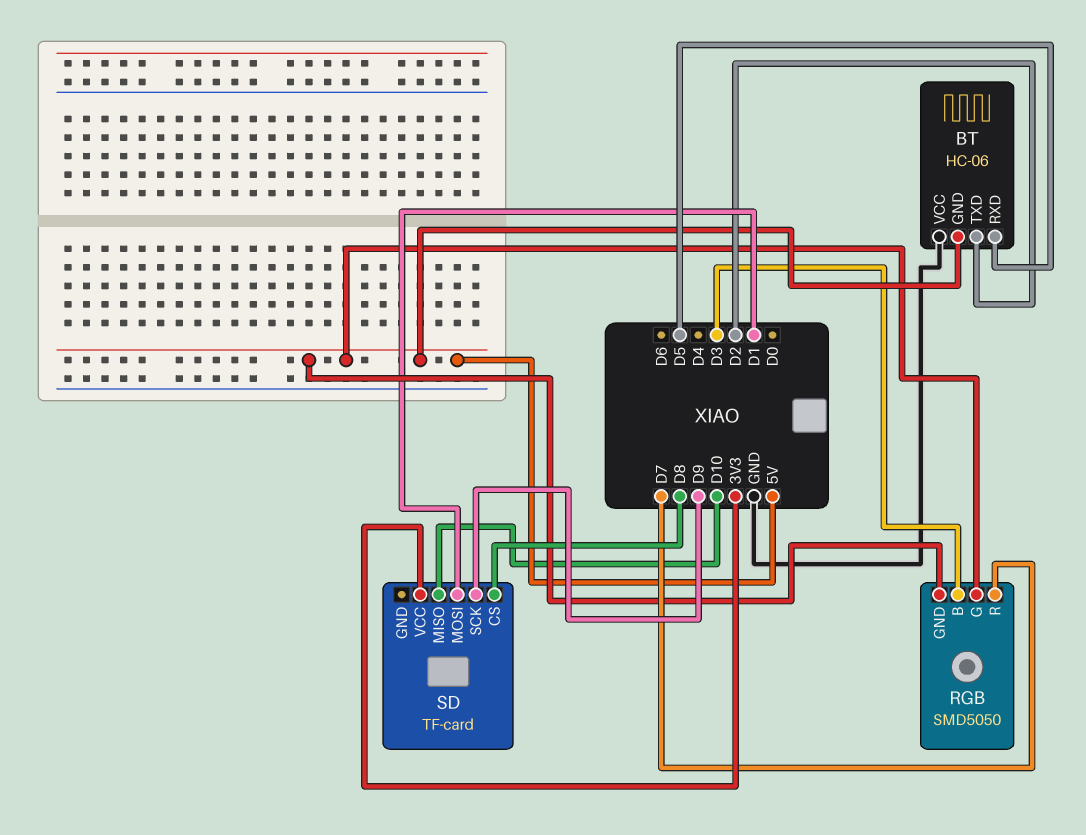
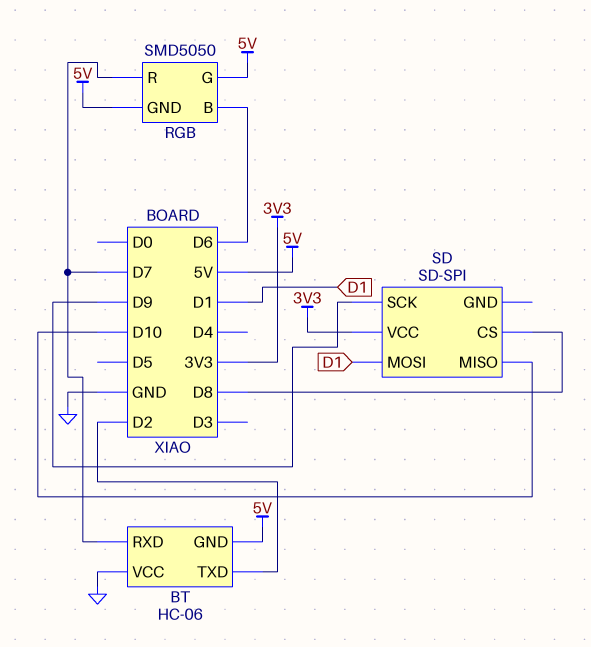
BT pin RXD: D5 -> D7
RGB pin B: D3 -> D6
SD: TF-card -> SD-SPI

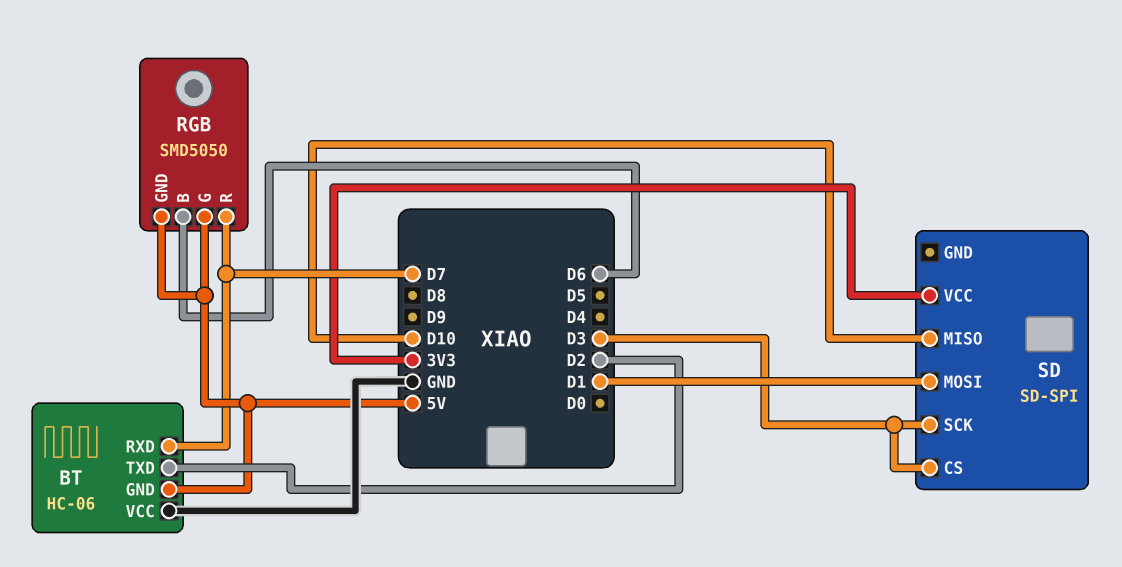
SD pin CS: D8 -> D3
SD pin SCK: D9 -> D3

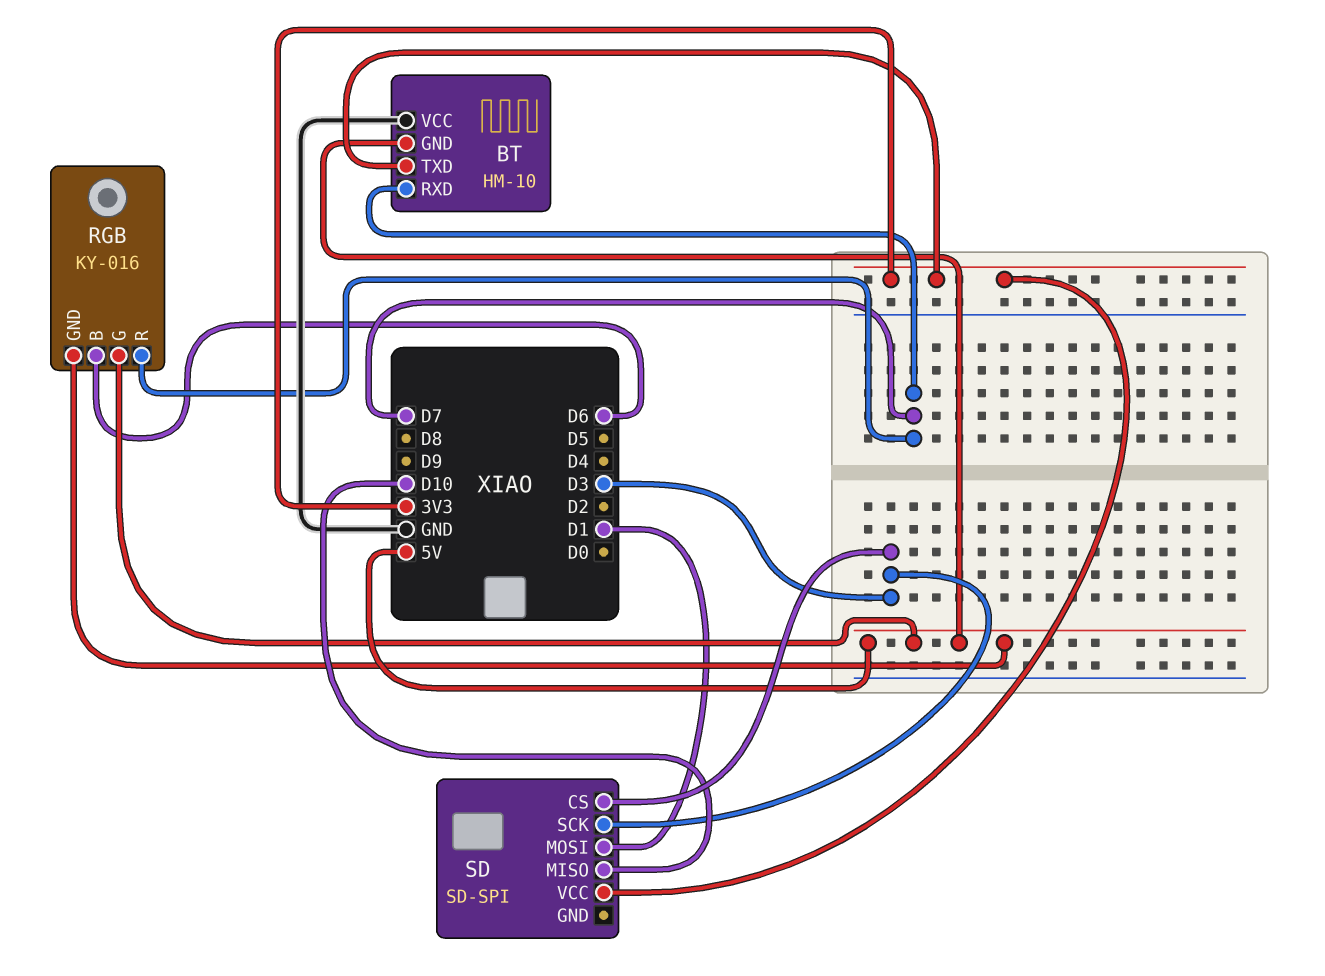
BT: HC-06 -> HM-10
BT pin TXD: D2 -> 3V3
RGB: SMD5050 -> KY-016

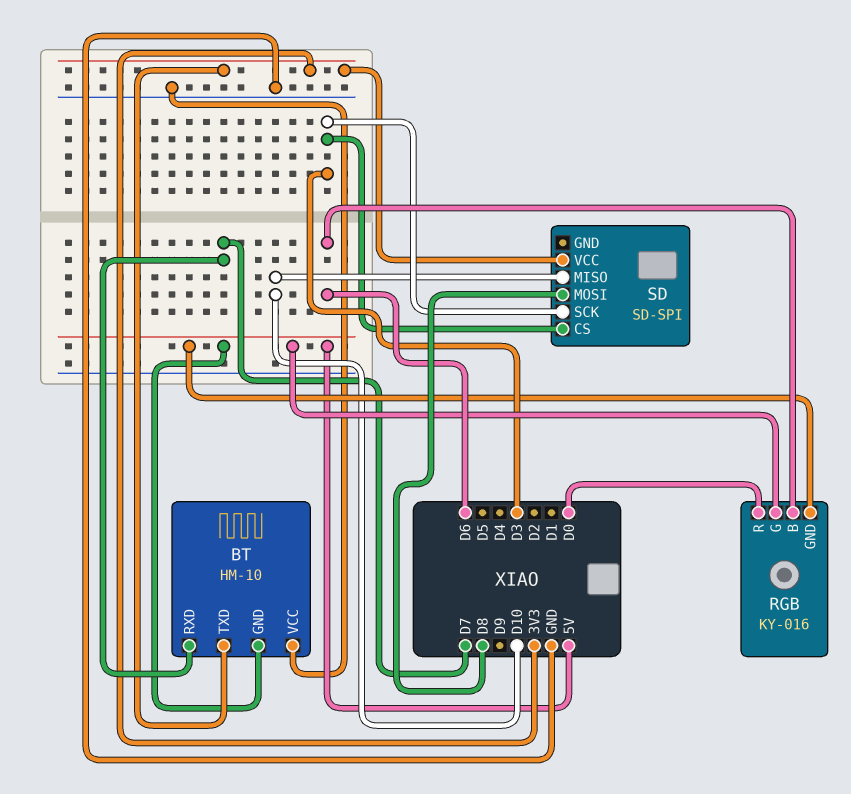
RGB pin R: D7 -> D0
SD pin MOSI: D1 -> D8

